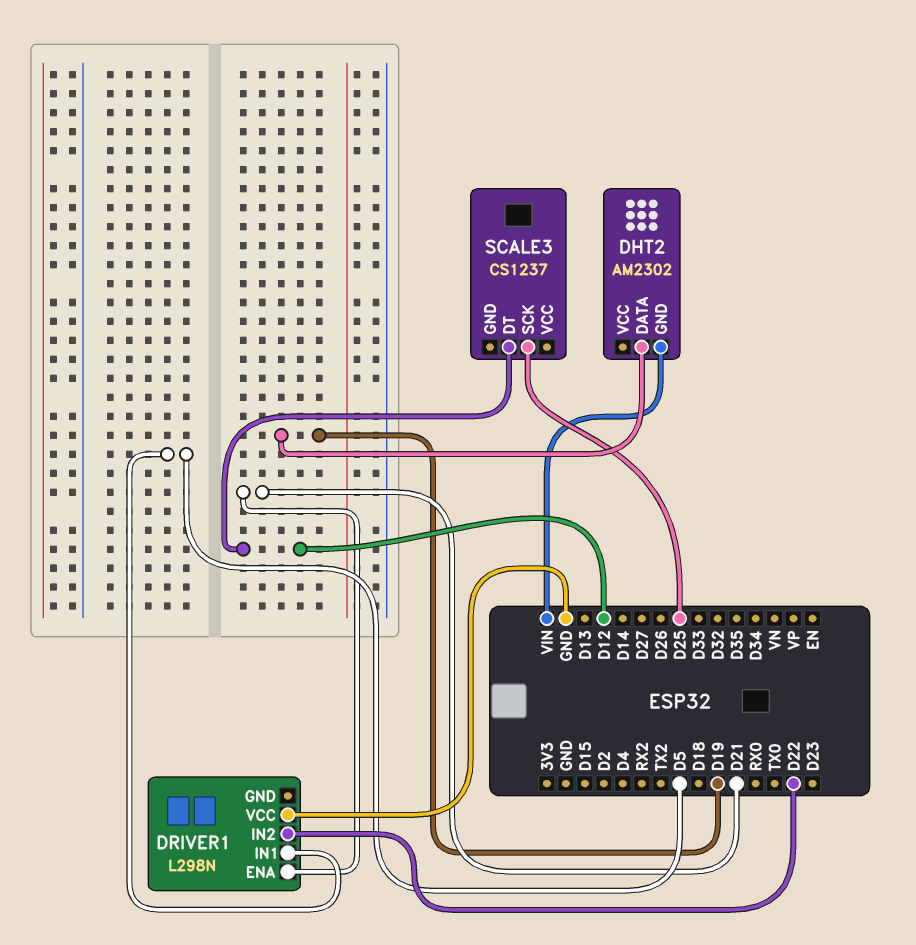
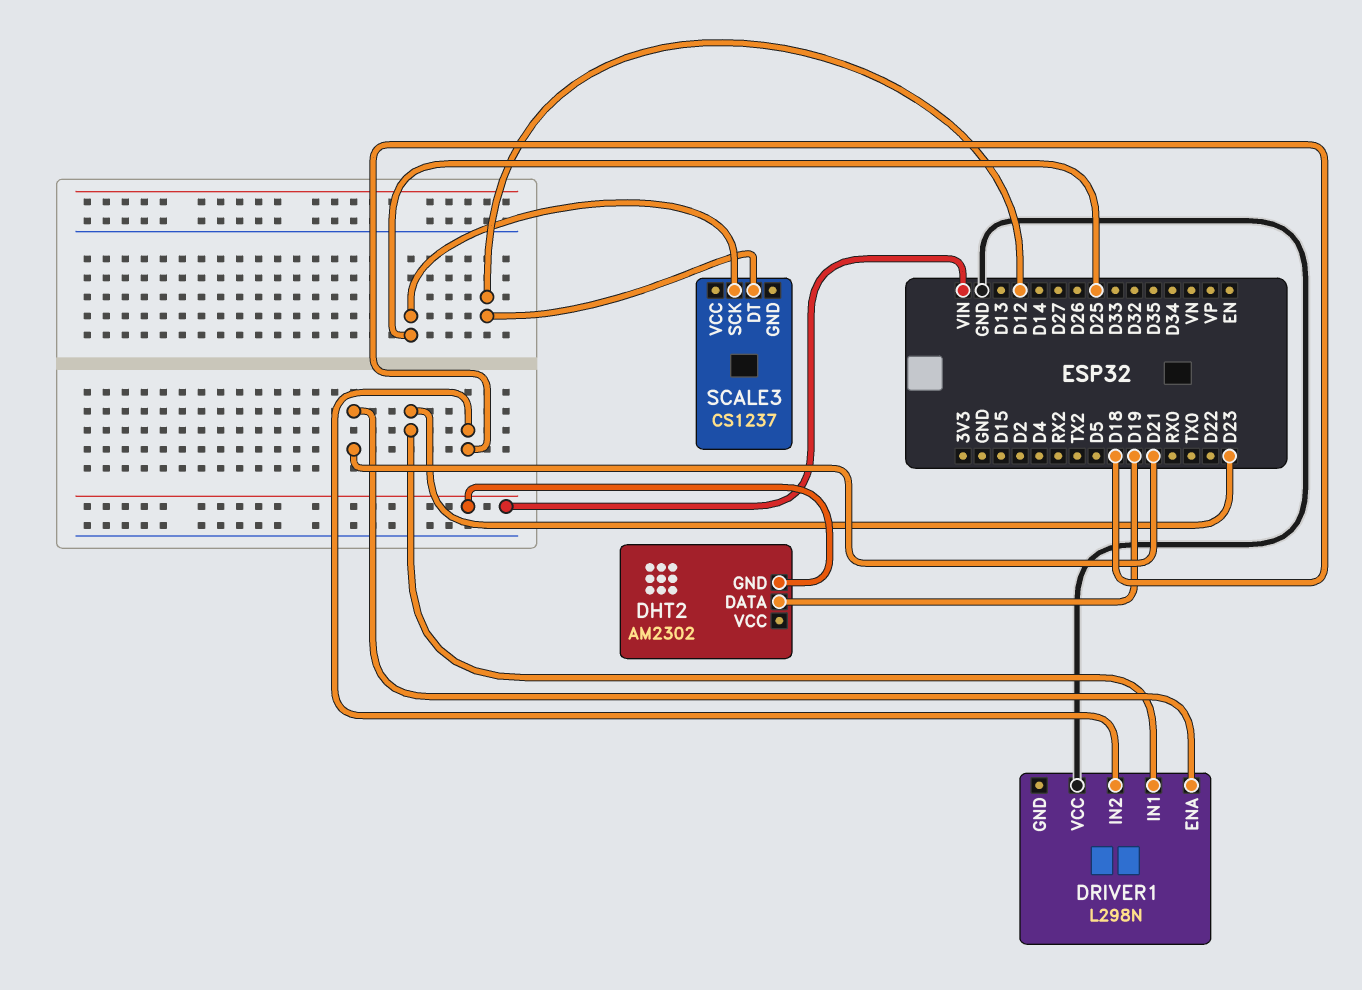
DRIVER1 pin IN1: D5 -> D23
DRIVER1 pin IN2: D22 -> D18

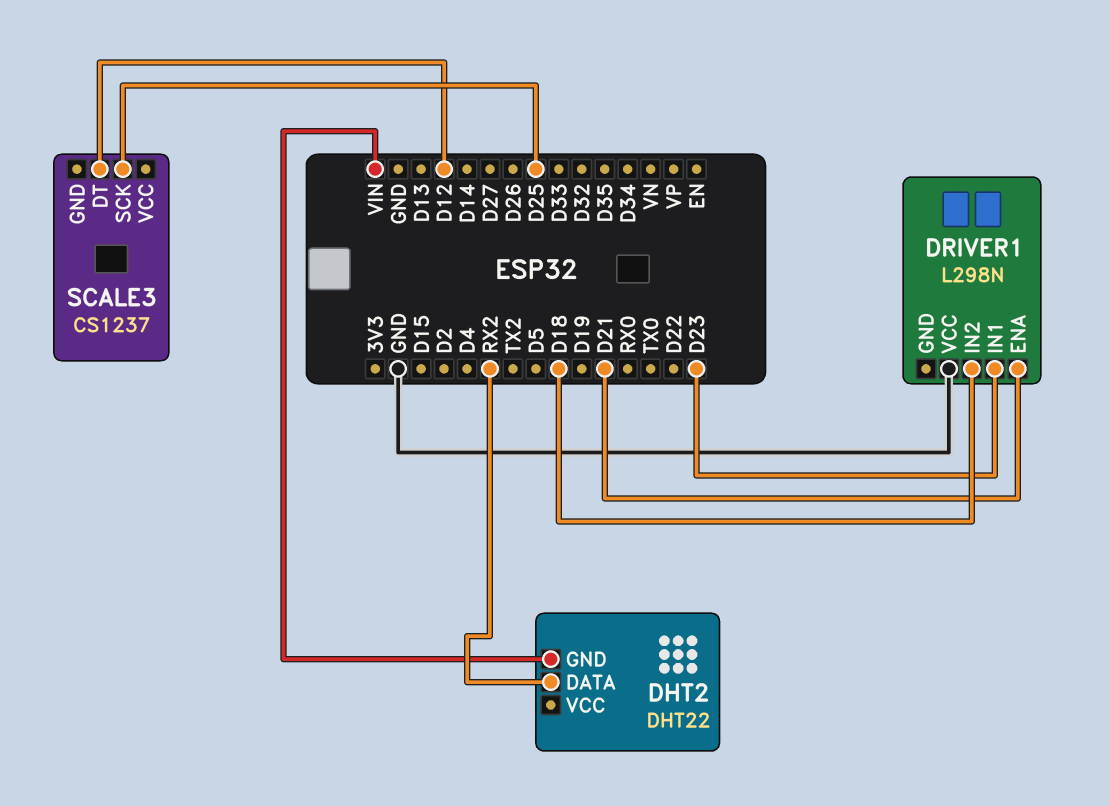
DHT2: AM2302 -> DHT22
DHT2 pin DATA: D19 -> RX2

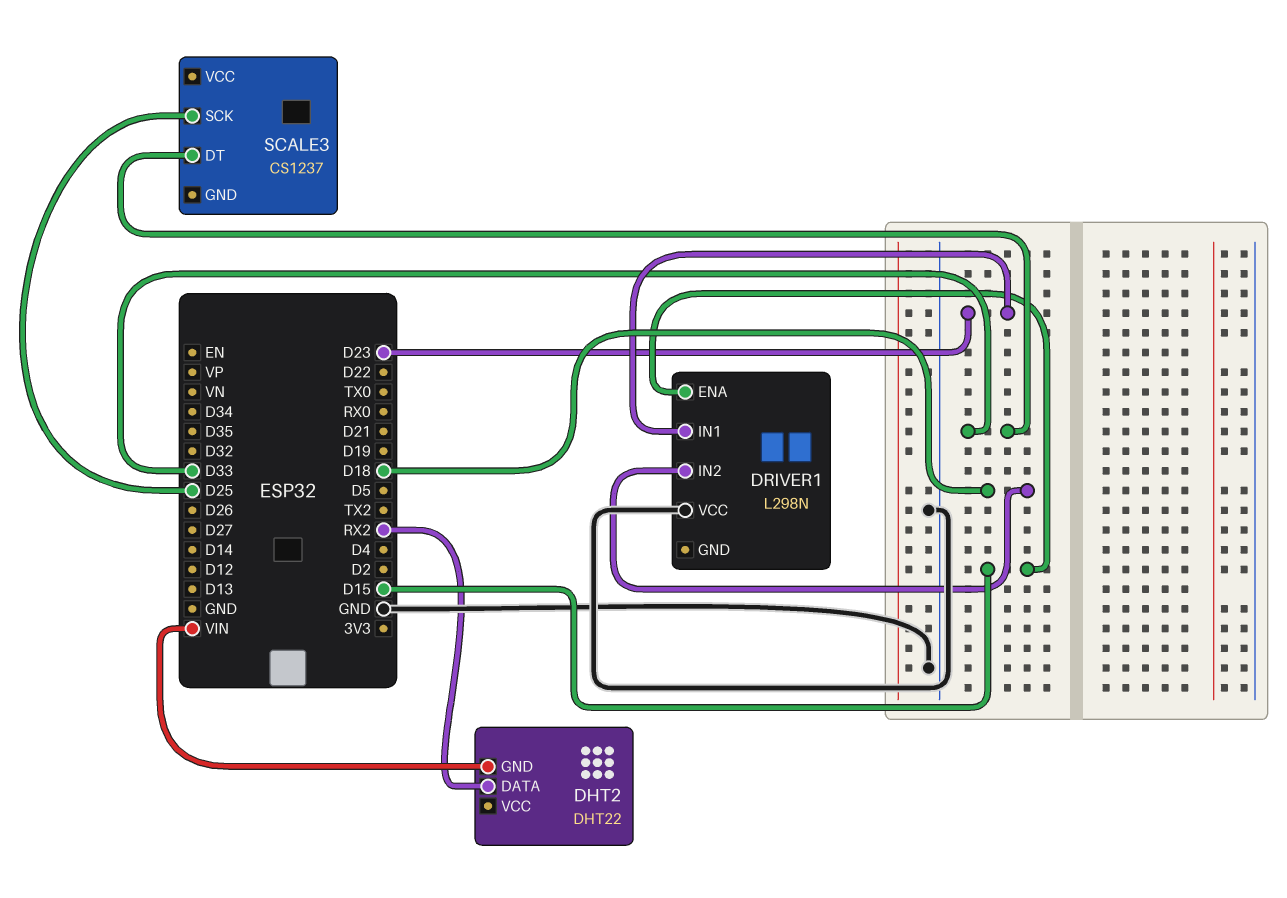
DRIVER1 pin ENA: D21 -> D15
SCALE3 pin DT: D12 -> D33

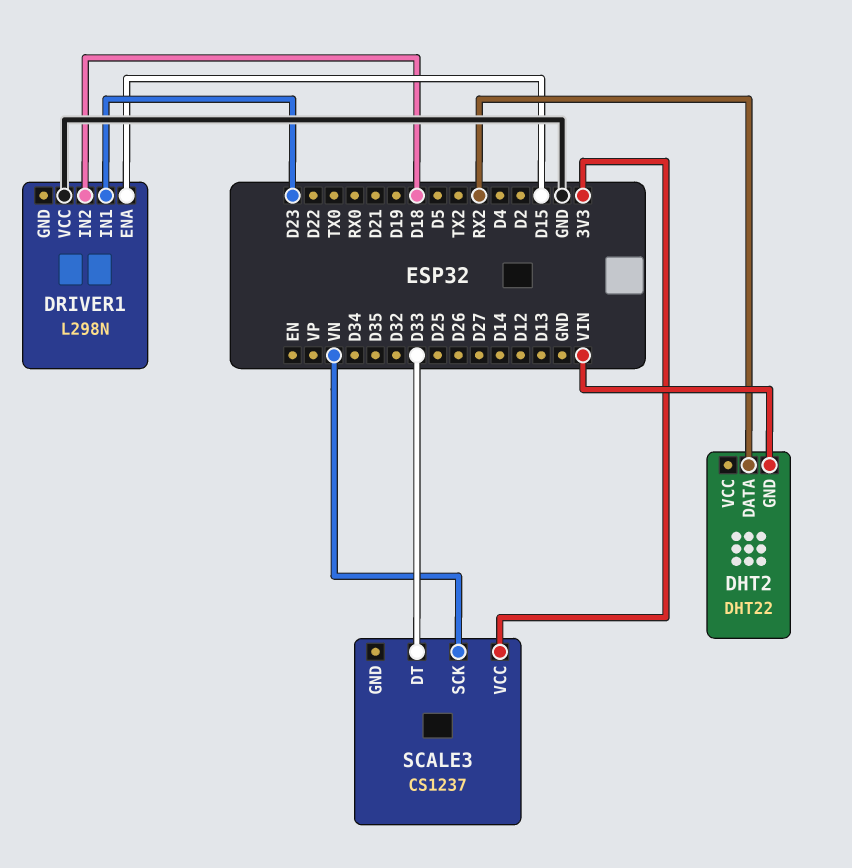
SCALE3 pin SCK: D25 -> VN
SCALE3 pin VCC: none -> 3V3

